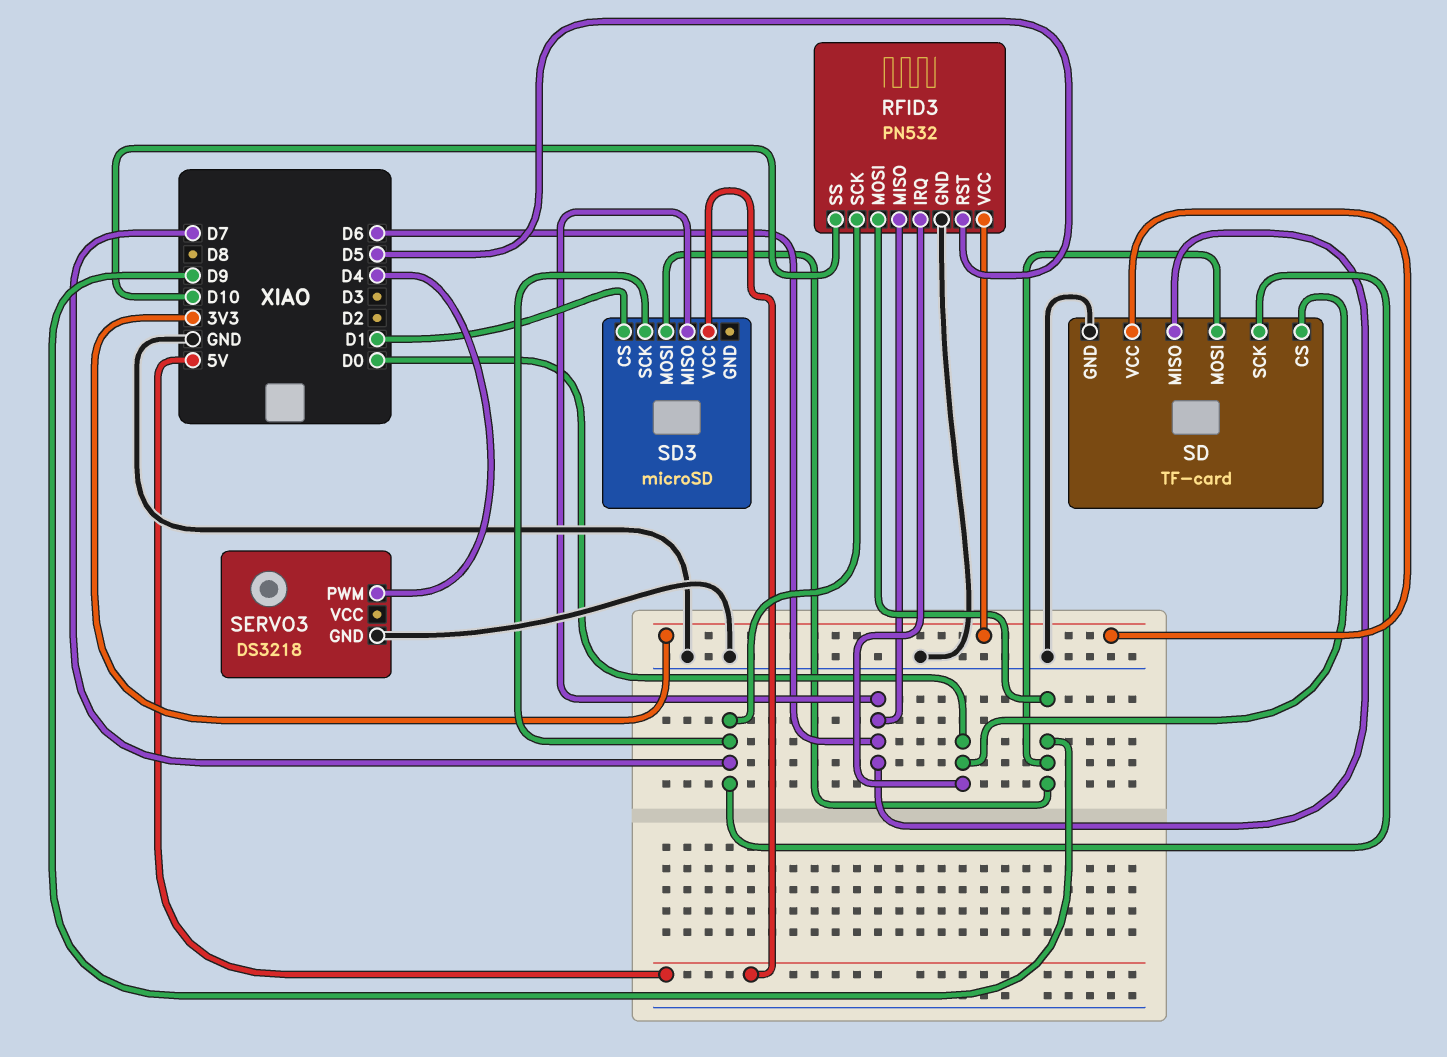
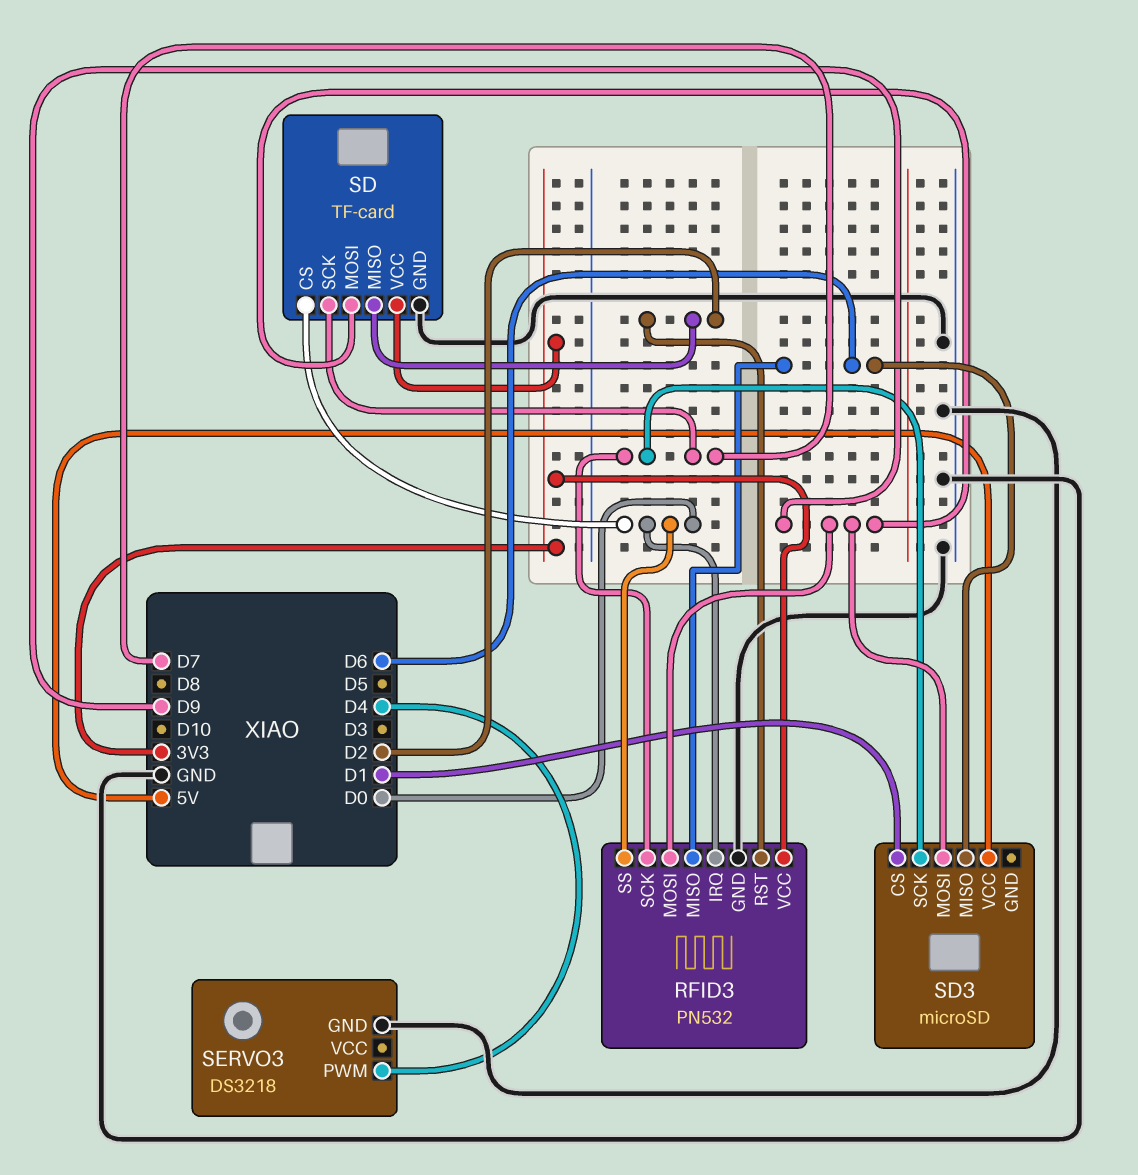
RFID3 pin RST: D5 -> D2
RFID3 pin SS: D10 -> D0
SD pin MISO: D6 -> D2

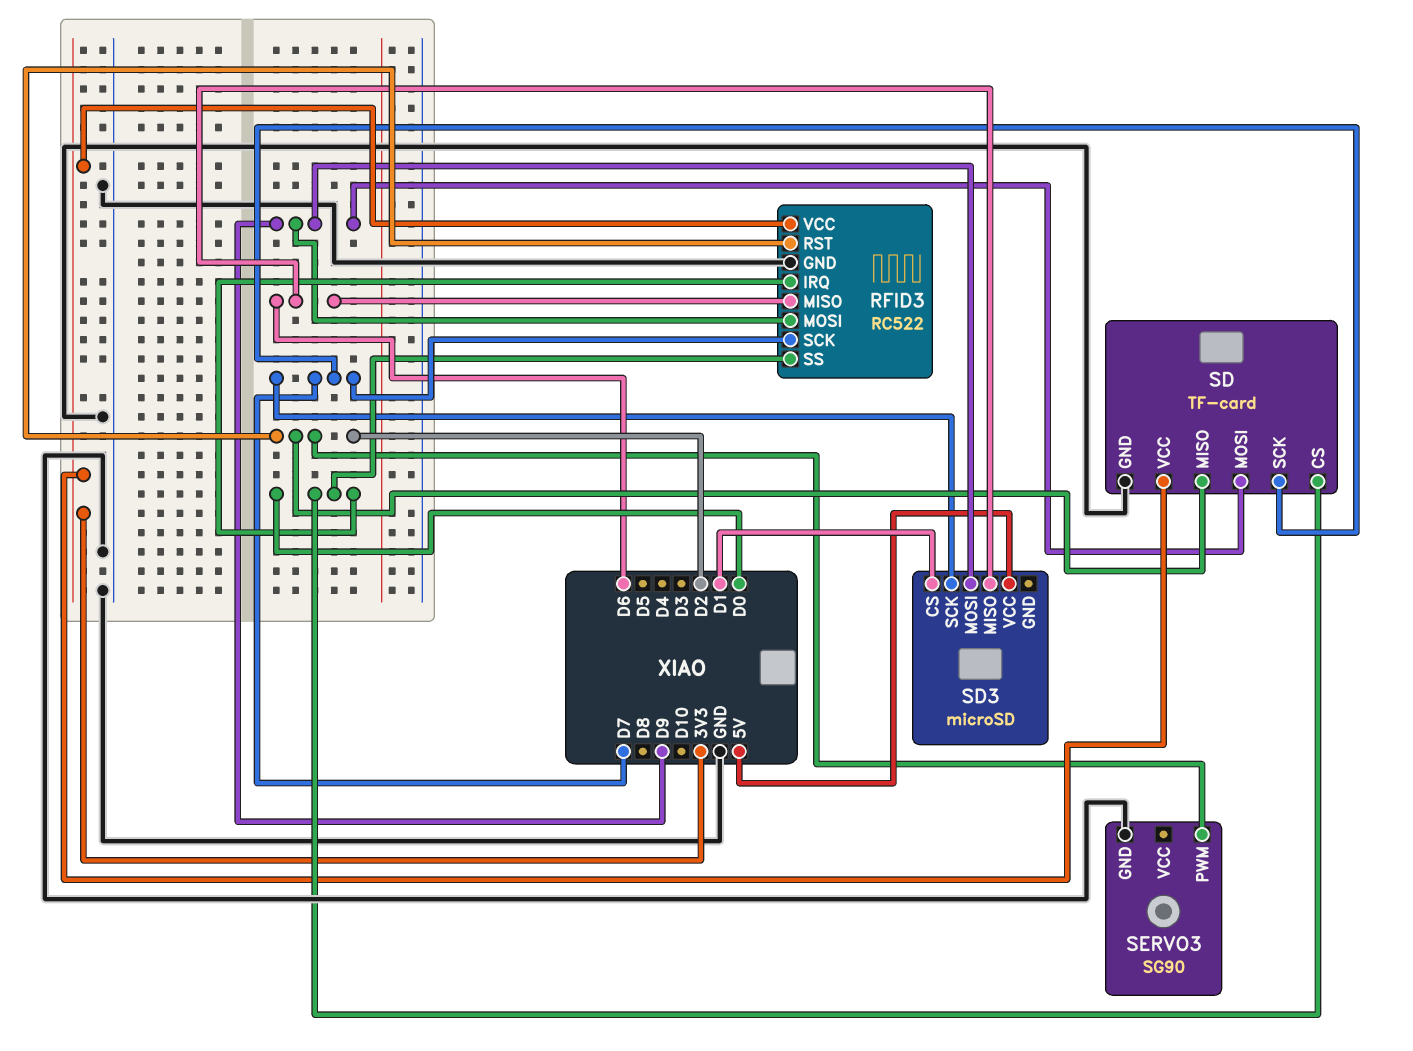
RFID3: PN532 -> RC522
SERVO3: DS3218 -> SG90
SERVO3 pin PWM: D4 -> D2

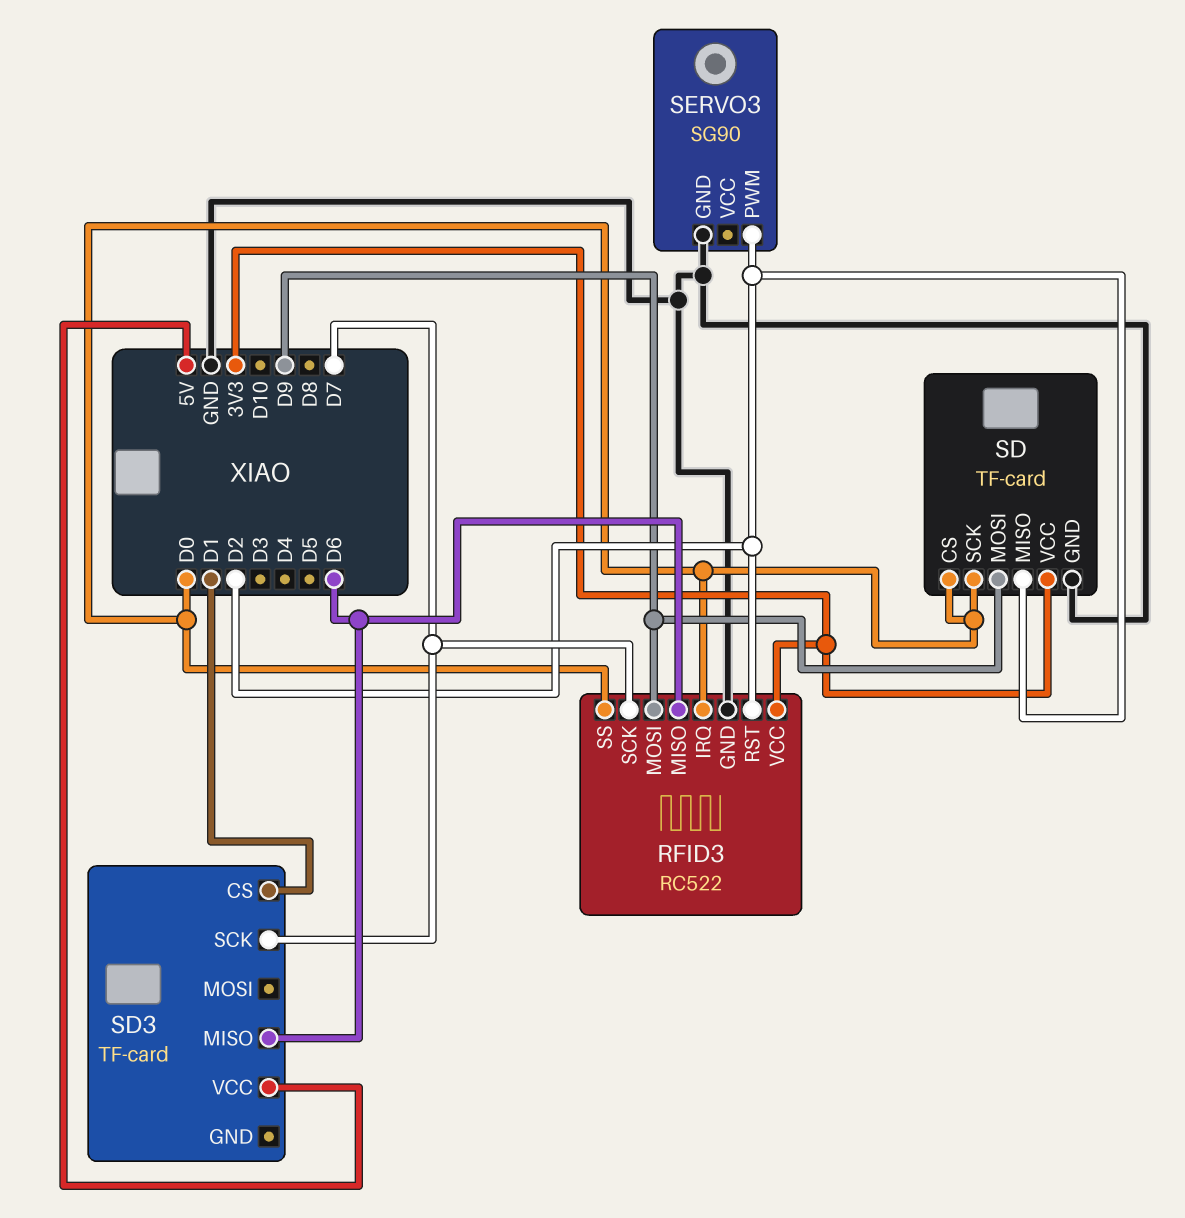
SD pin SCK: D7 -> D0
SD3: microSD -> TF-card
SD3 pin MOSI: D9 -> none

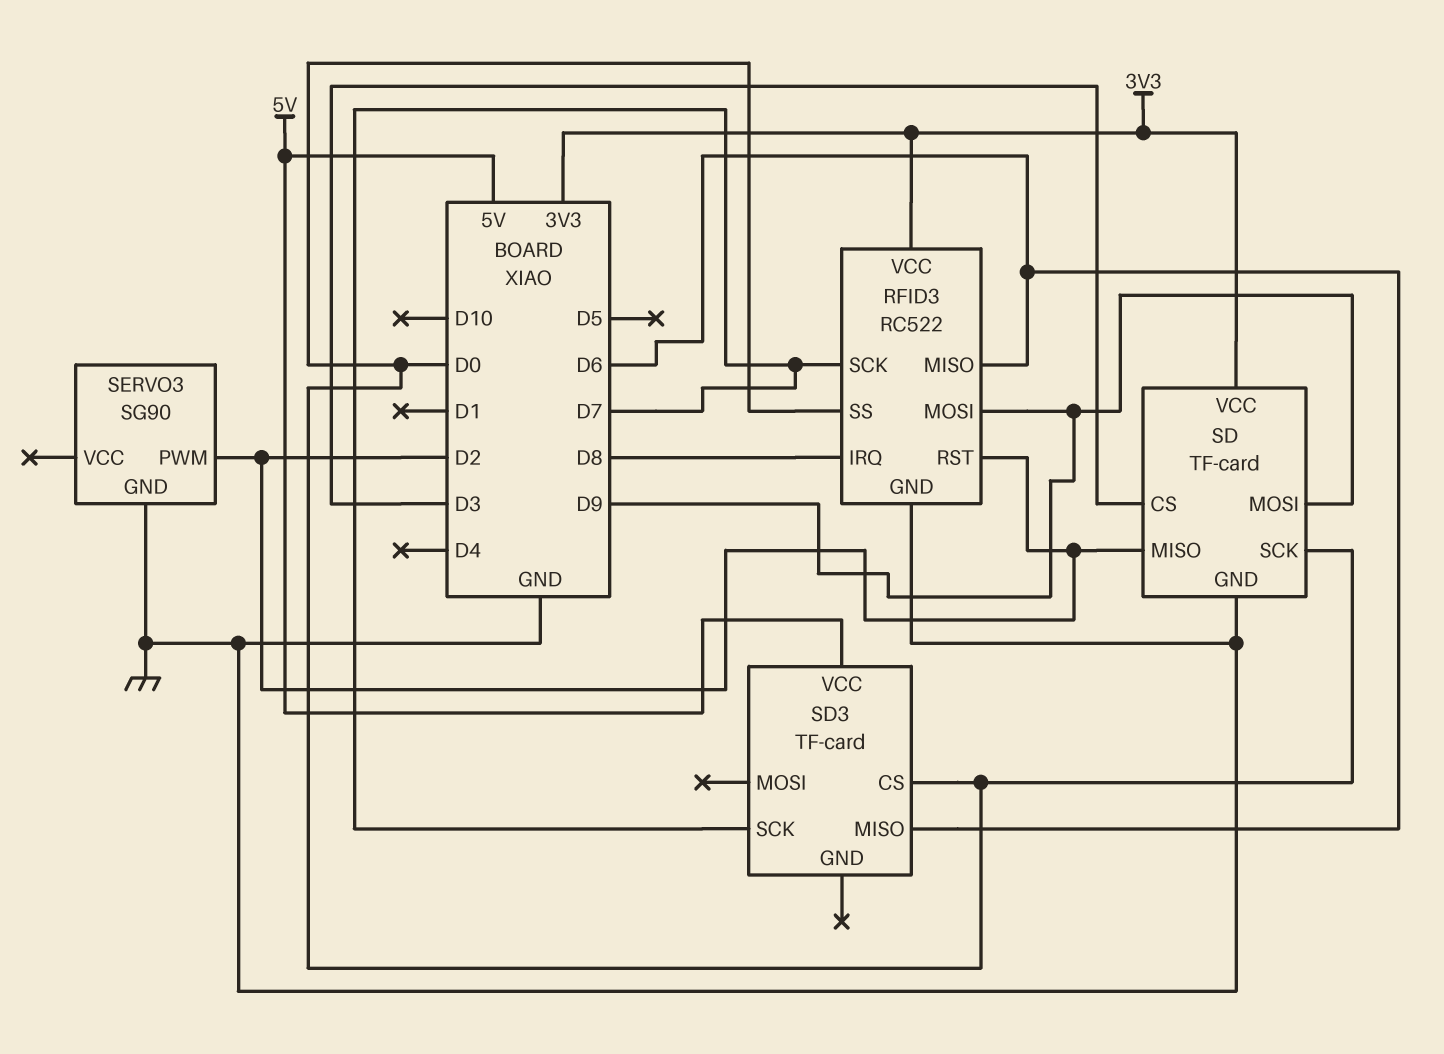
RFID3 pin IRQ: D0 -> D8
SD pin CS: D0 -> D3
SD3 pin CS: D1 -> D0

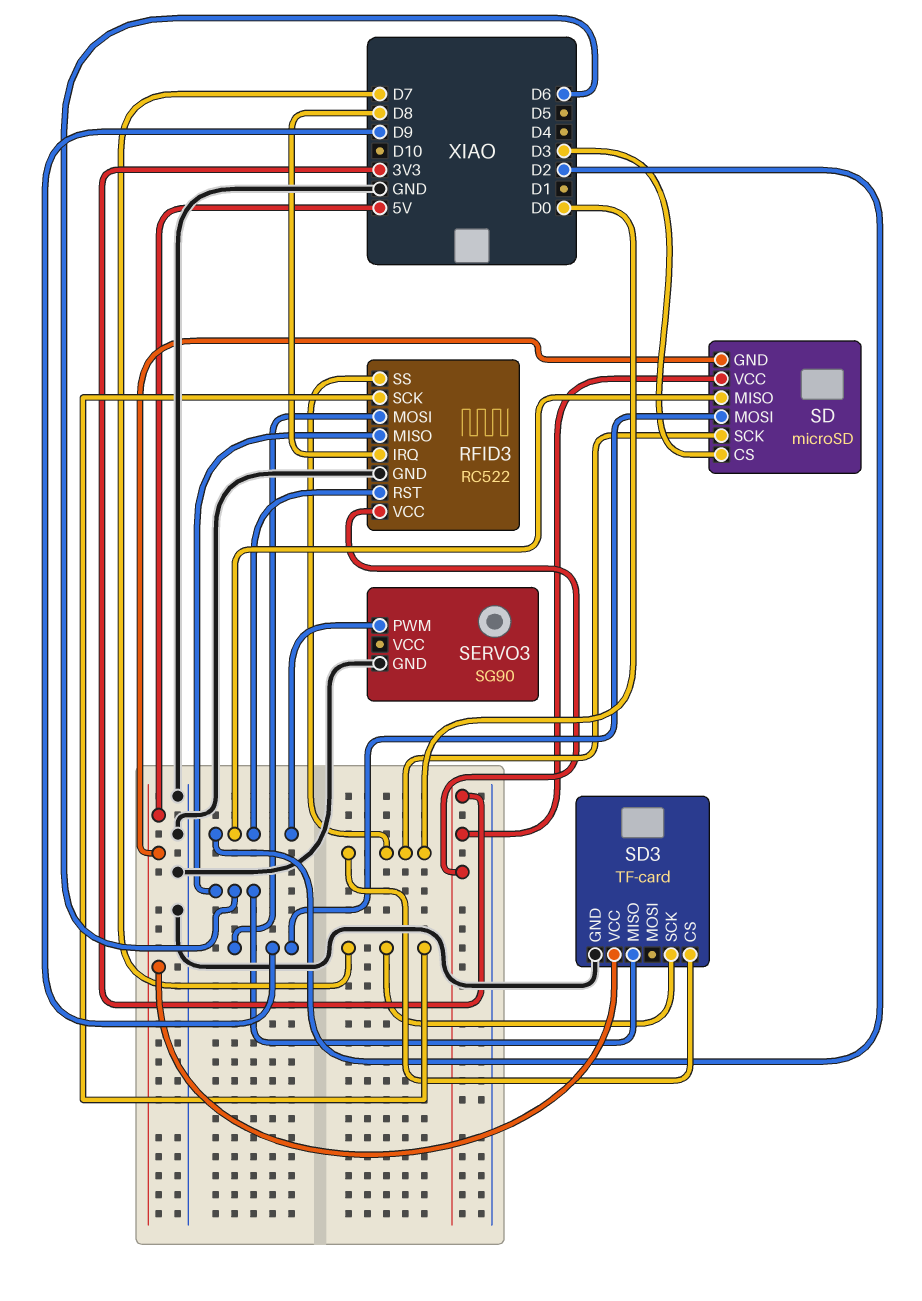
SD: TF-card -> microSD
SD pin GND: GND -> 5V
SD3 pin GND: none -> GND

